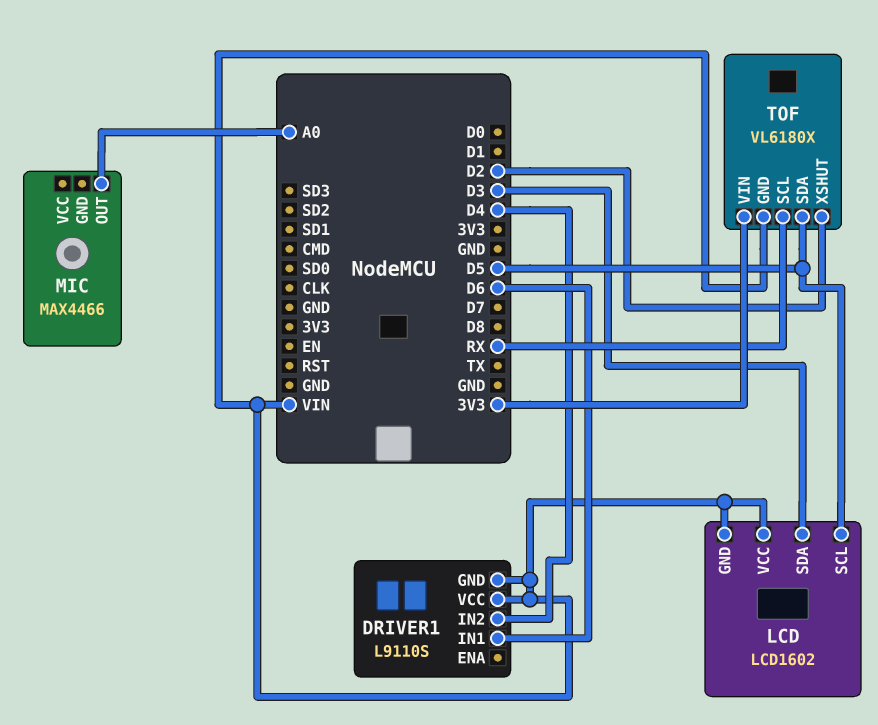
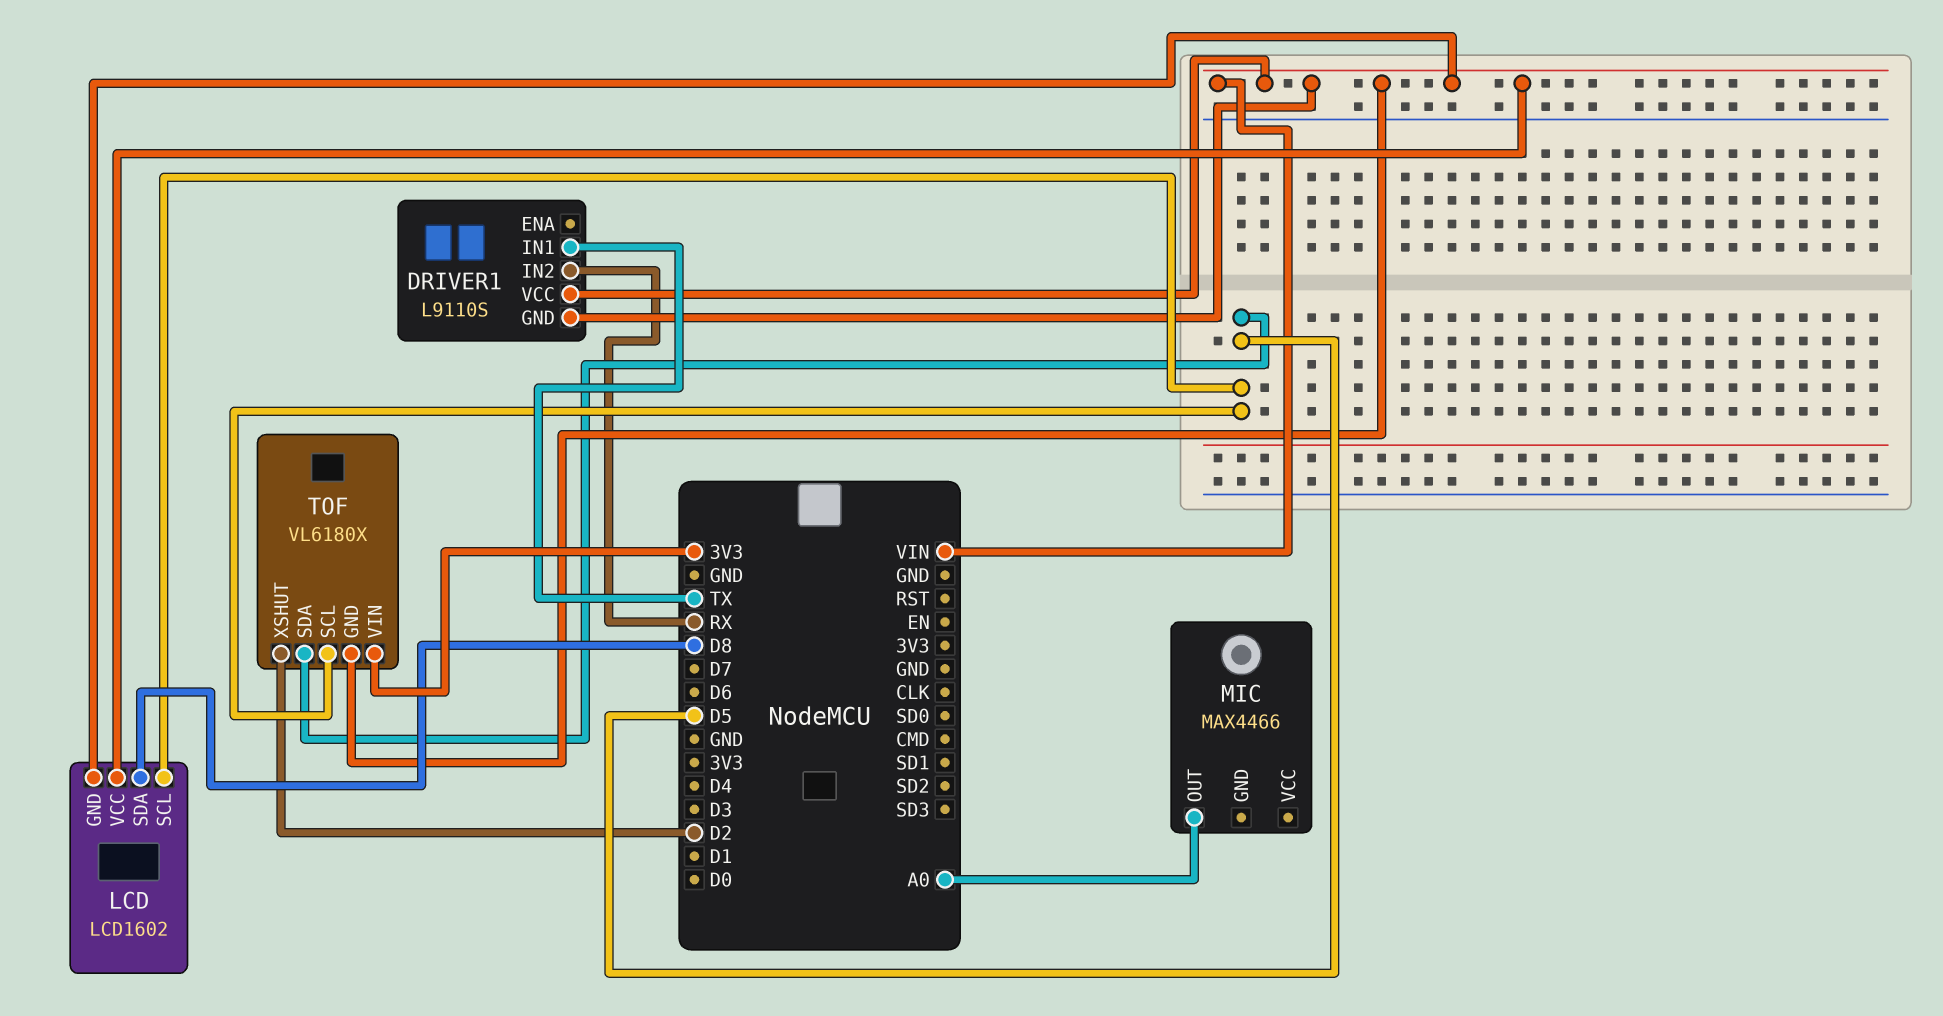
DRIVER1 pin IN1: D6 -> TX
DRIVER1 pin IN2: D4 -> RX
LCD pin SDA: D3 -> D8
TOF pin SCL: RX -> D5

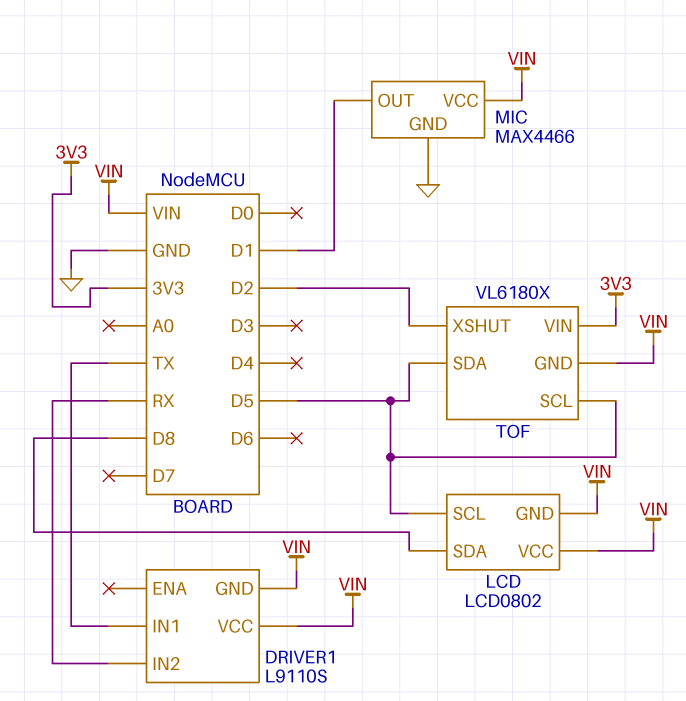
LCD: LCD1602 -> LCD0802
MIC pin GND: none -> GND
MIC pin OUT: A0 -> D1
MIC pin VCC: none -> VIN

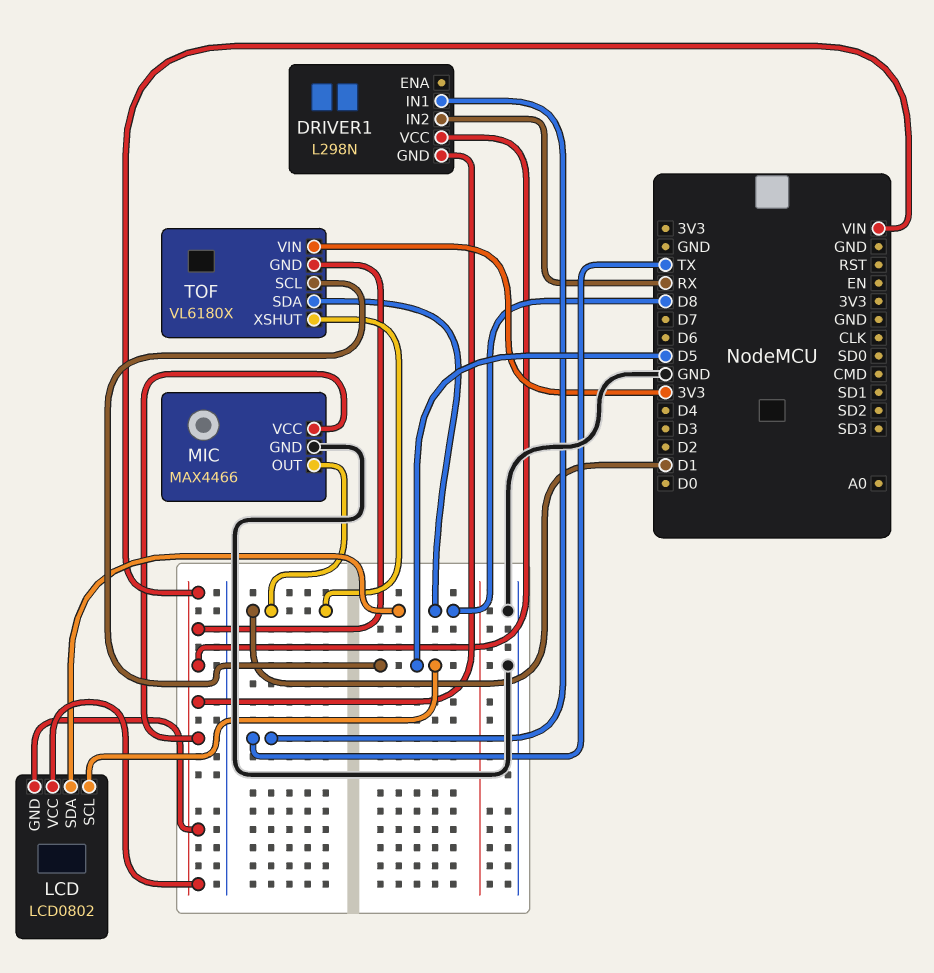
DRIVER1: L9110S -> L298N
TOF pin SDA: D5 -> D8
TOF pin XSHUT: D2 -> D1

